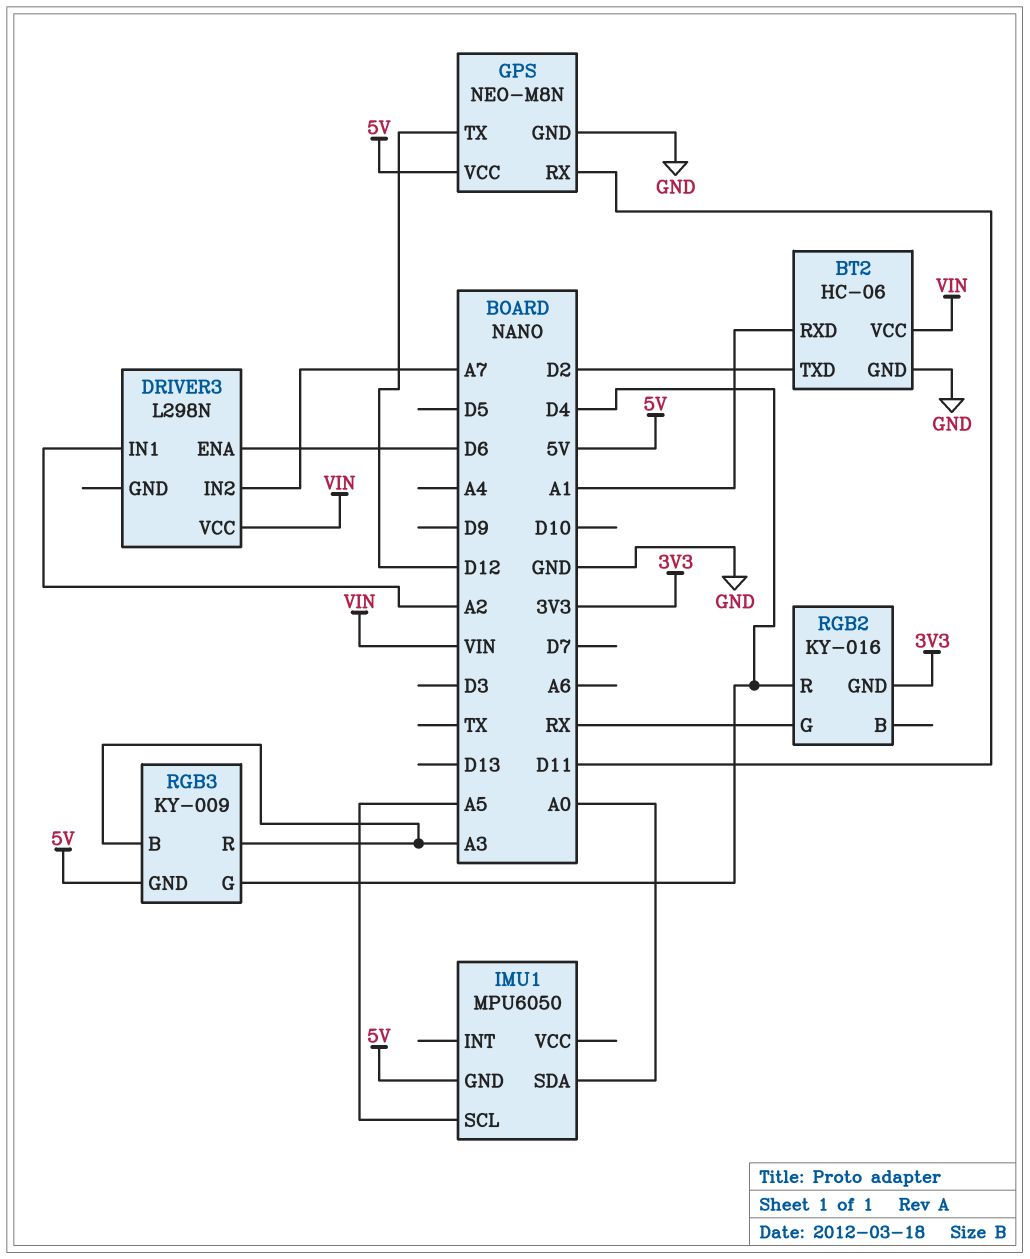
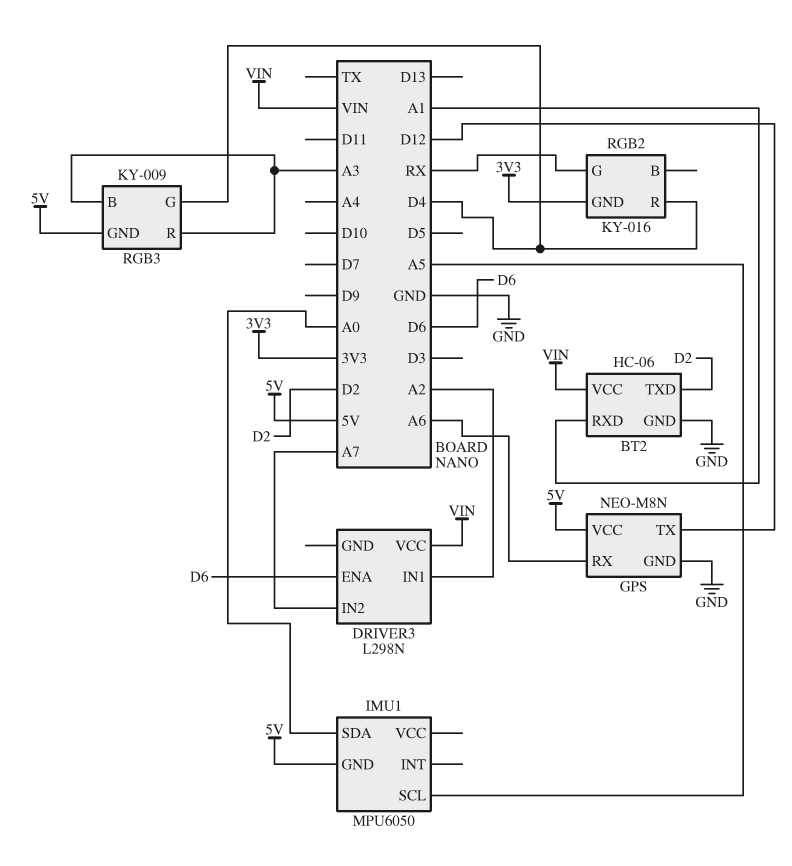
GPS pin RX: D11 -> A6

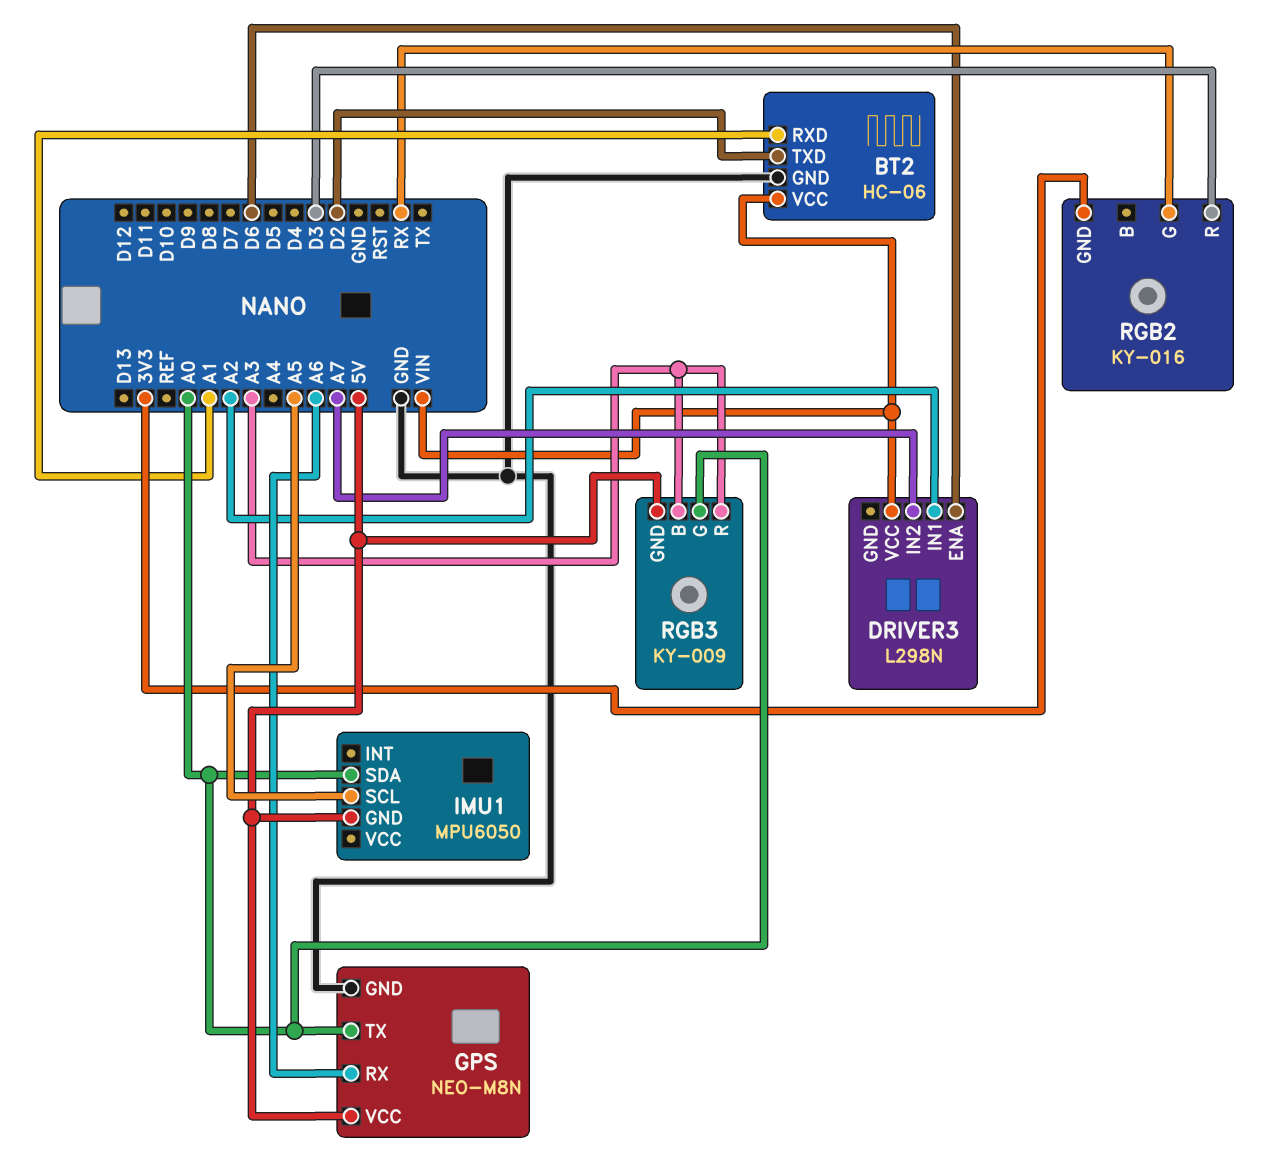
GPS pin TX: D12 -> A0
RGB2 pin R: D4 -> D3
RGB3 pin G: D4 -> A0

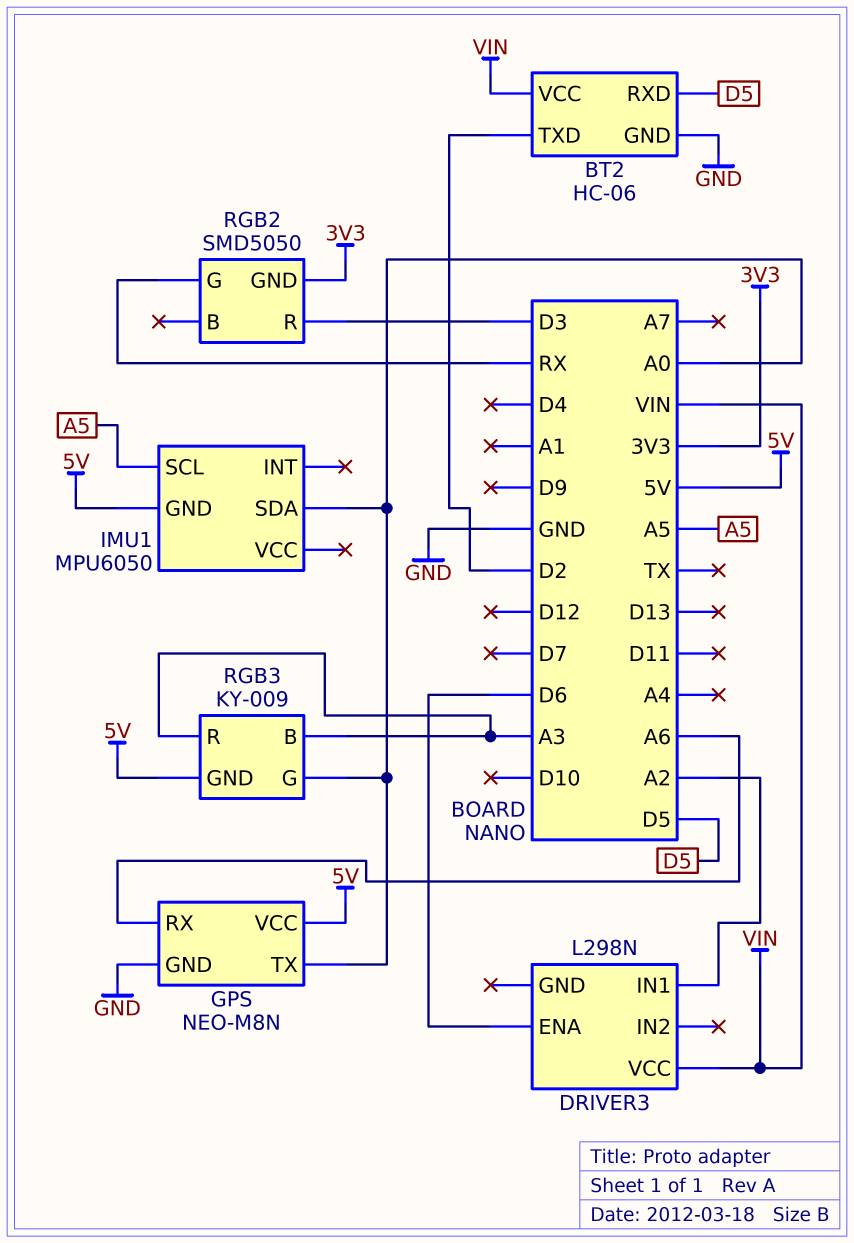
BT2 pin RXD: A1 -> D5
DRIVER3 pin IN2: A7 -> none
RGB2: KY-016 -> SMD5050

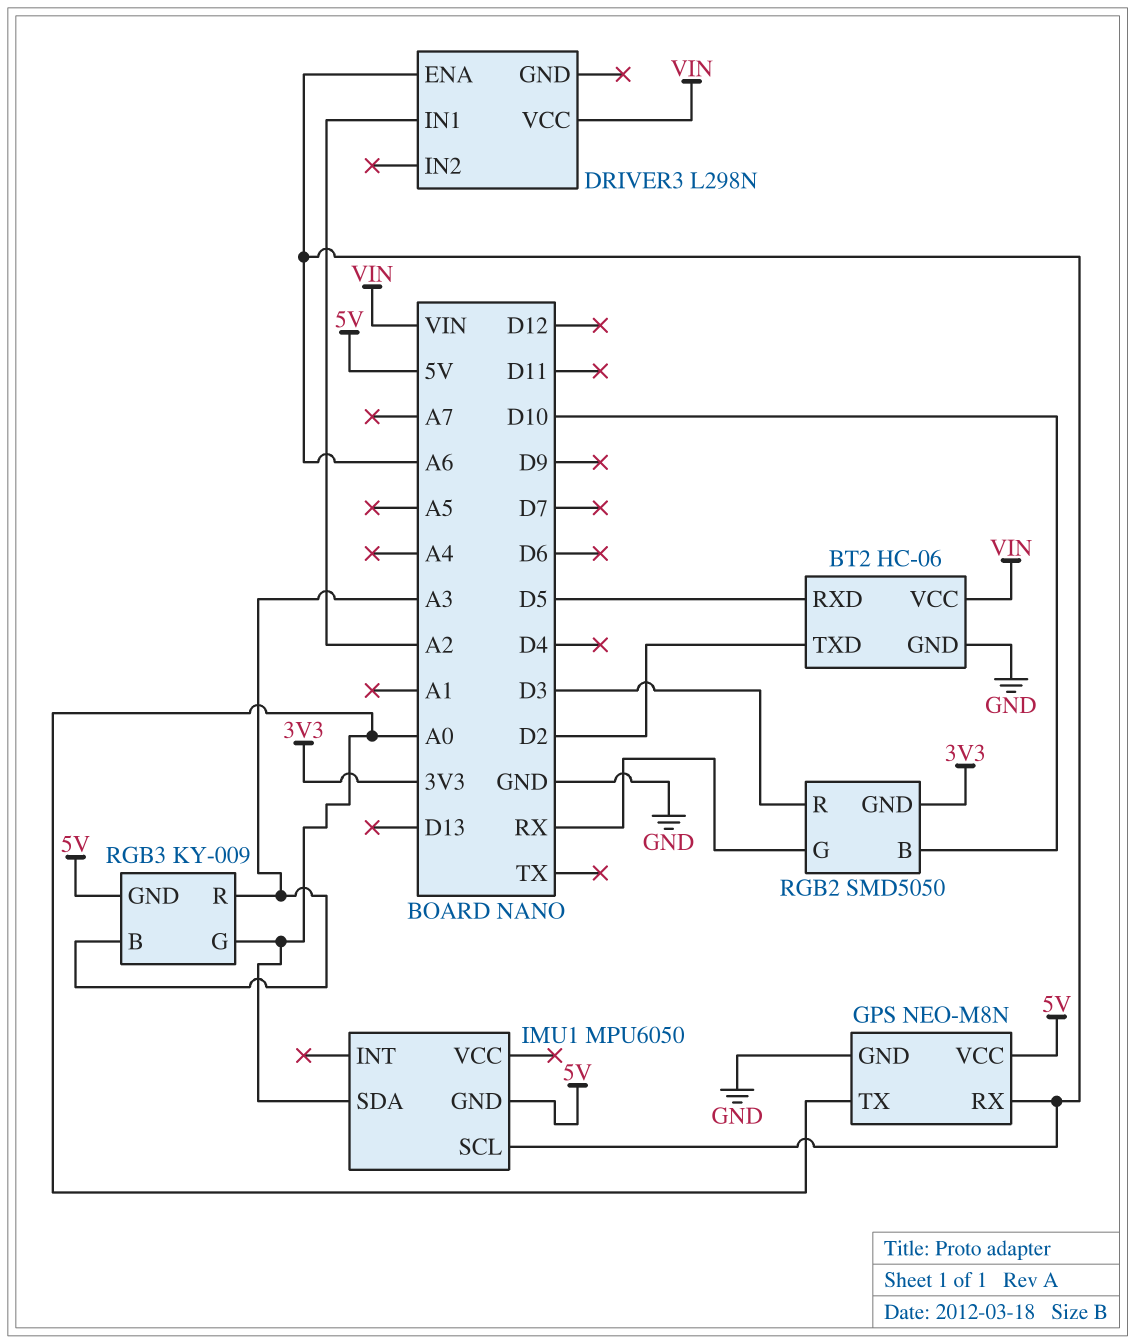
DRIVER3 pin ENA: D6 -> A6
IMU1 pin SCL: A5 -> A6
RGB2 pin B: none -> D10

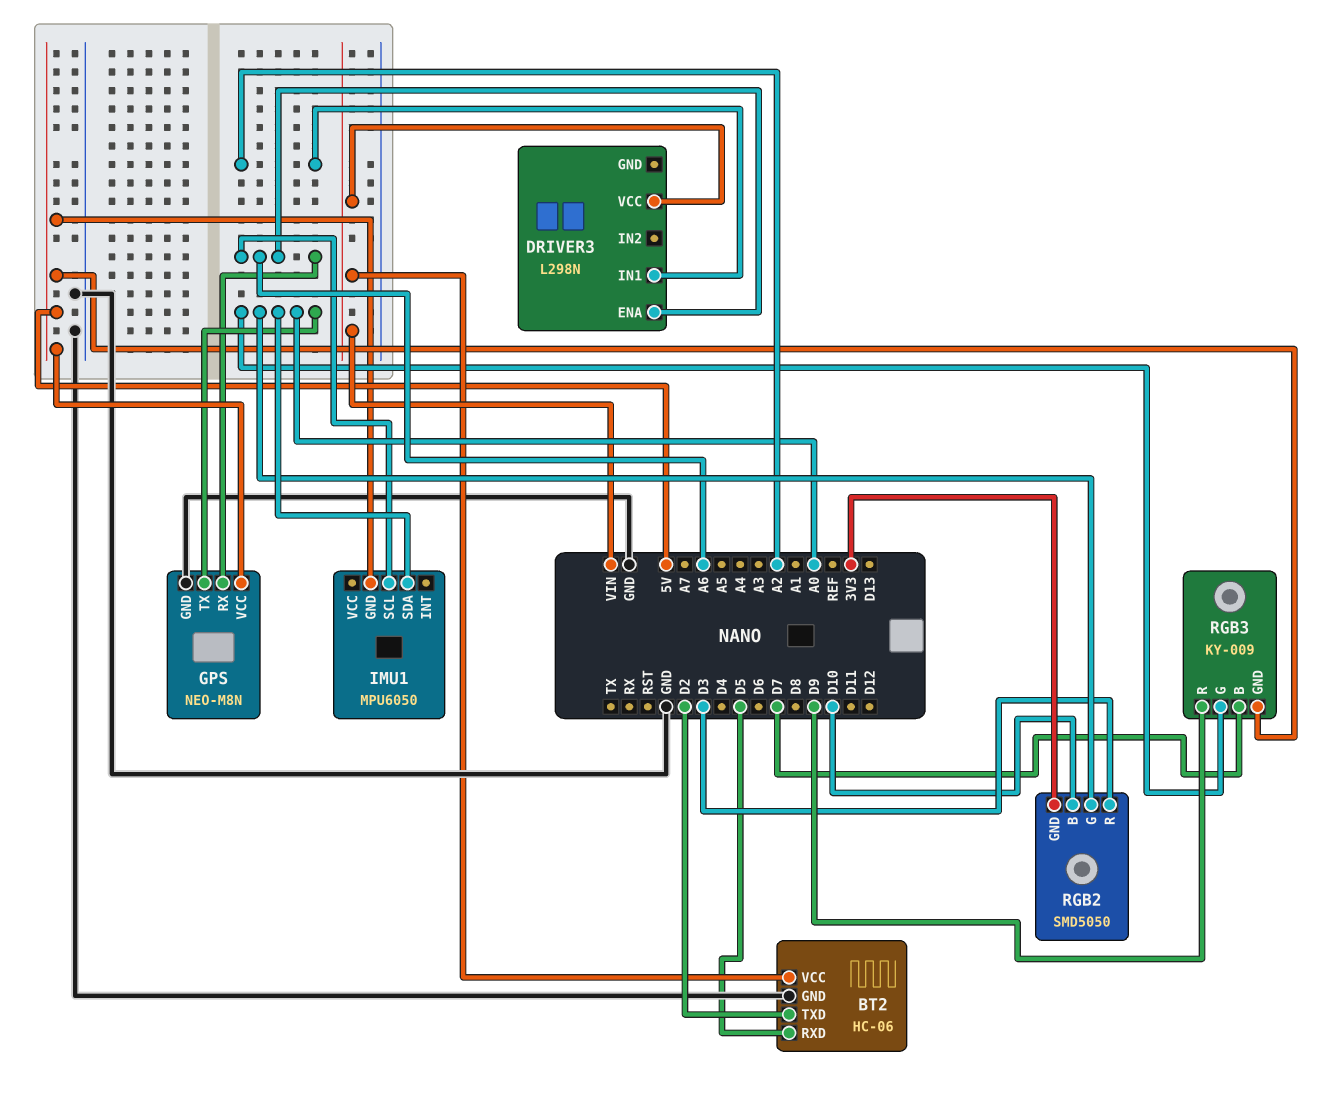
RGB2 pin G: RX -> A0
RGB3 pin B: A3 -> D7
RGB3 pin R: A3 -> D9

